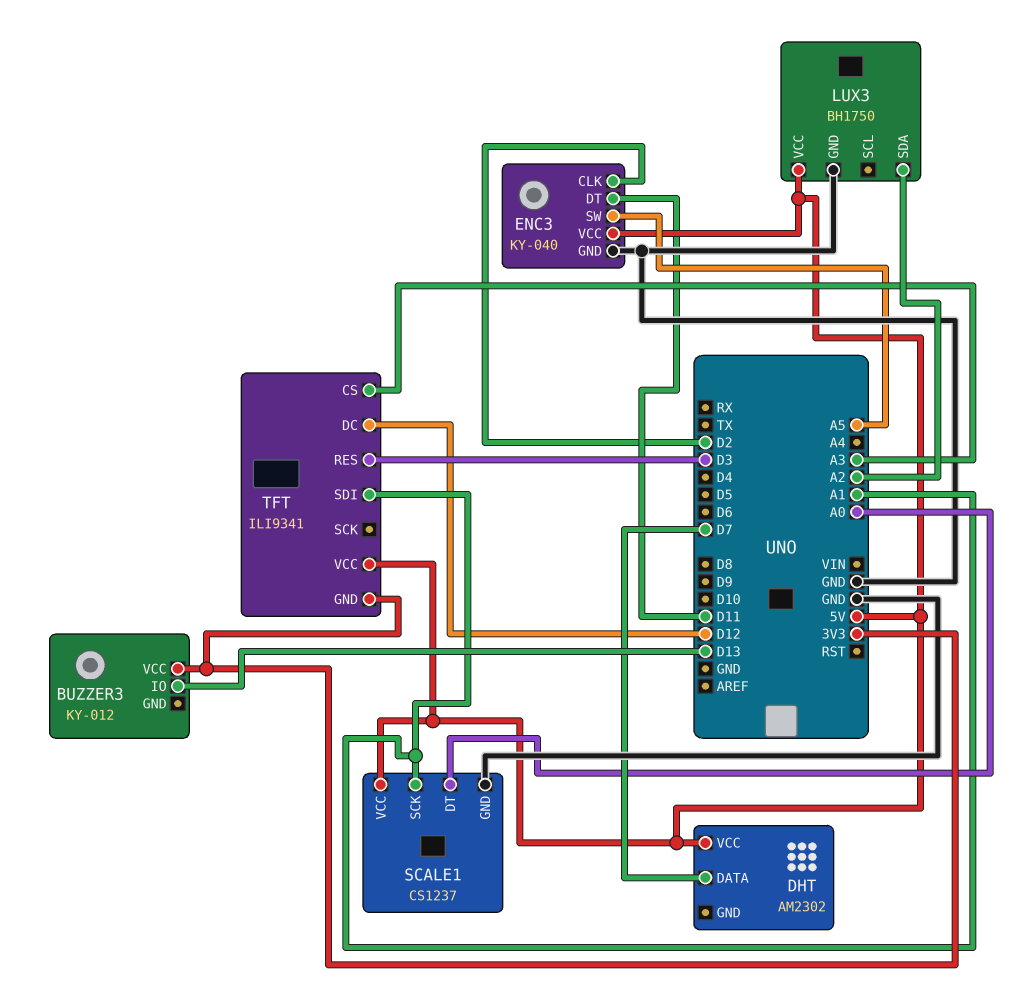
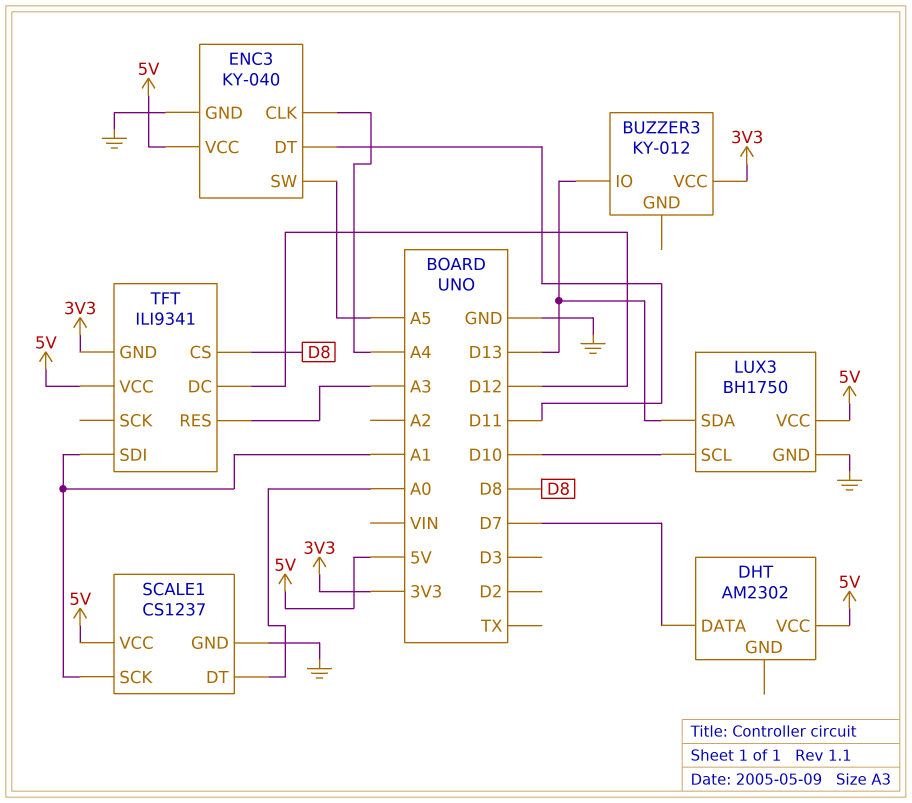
ENC3 pin CLK: D2 -> A4
LUX3 pin SCL: none -> D10
LUX3 pin SDA: A2 -> D13
TFT pin CS: A3 -> D8
TFT pin RES: D3 -> A3

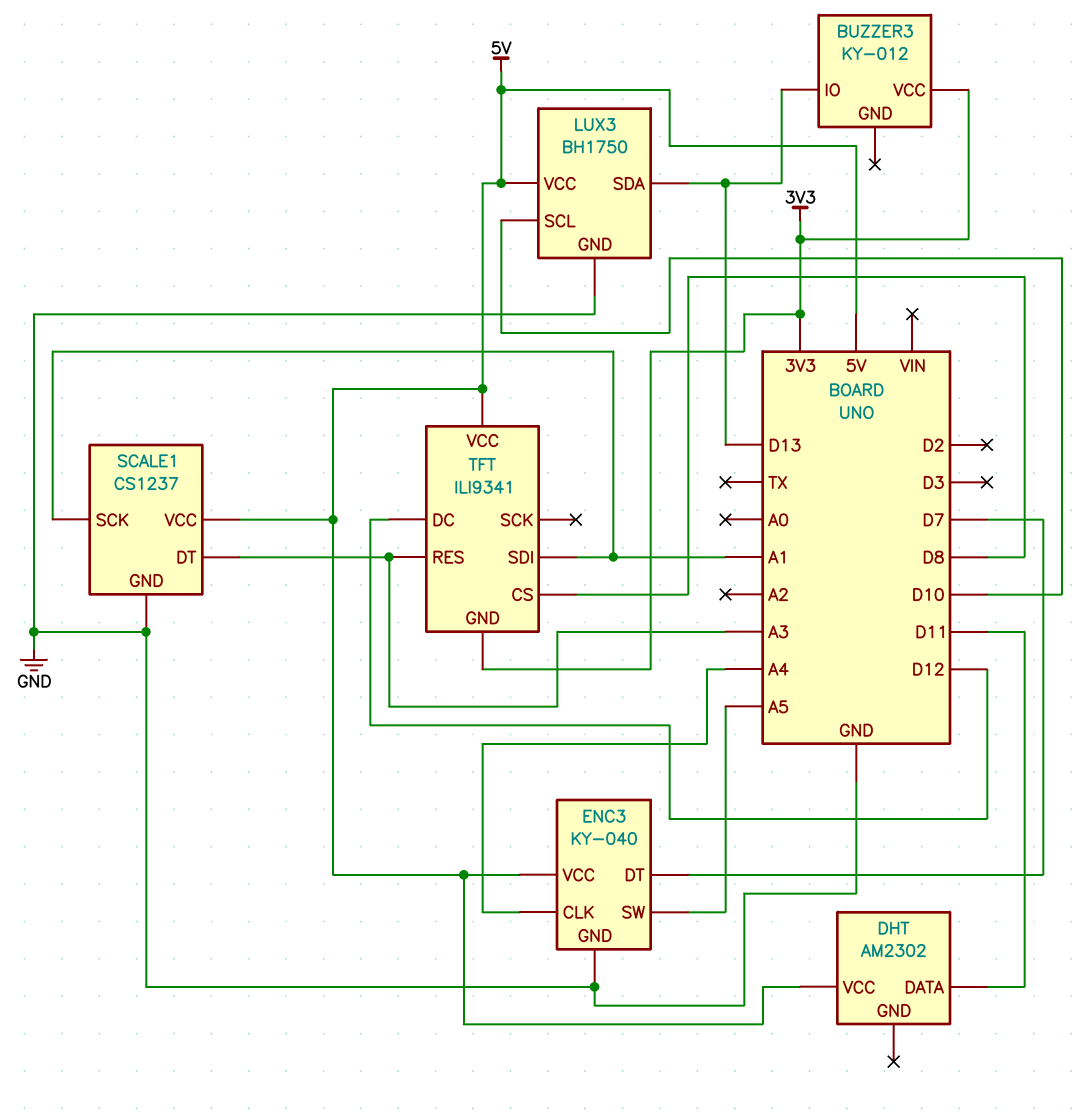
DHT pin DATA: D7 -> D11
ENC3 pin DT: D11 -> D7
SCALE1 pin DT: A0 -> A3

